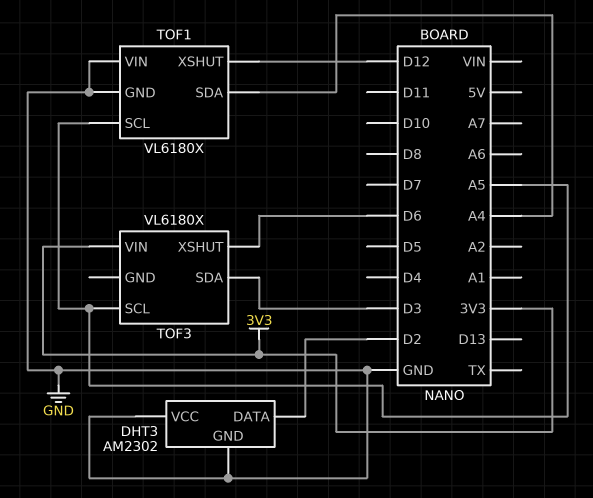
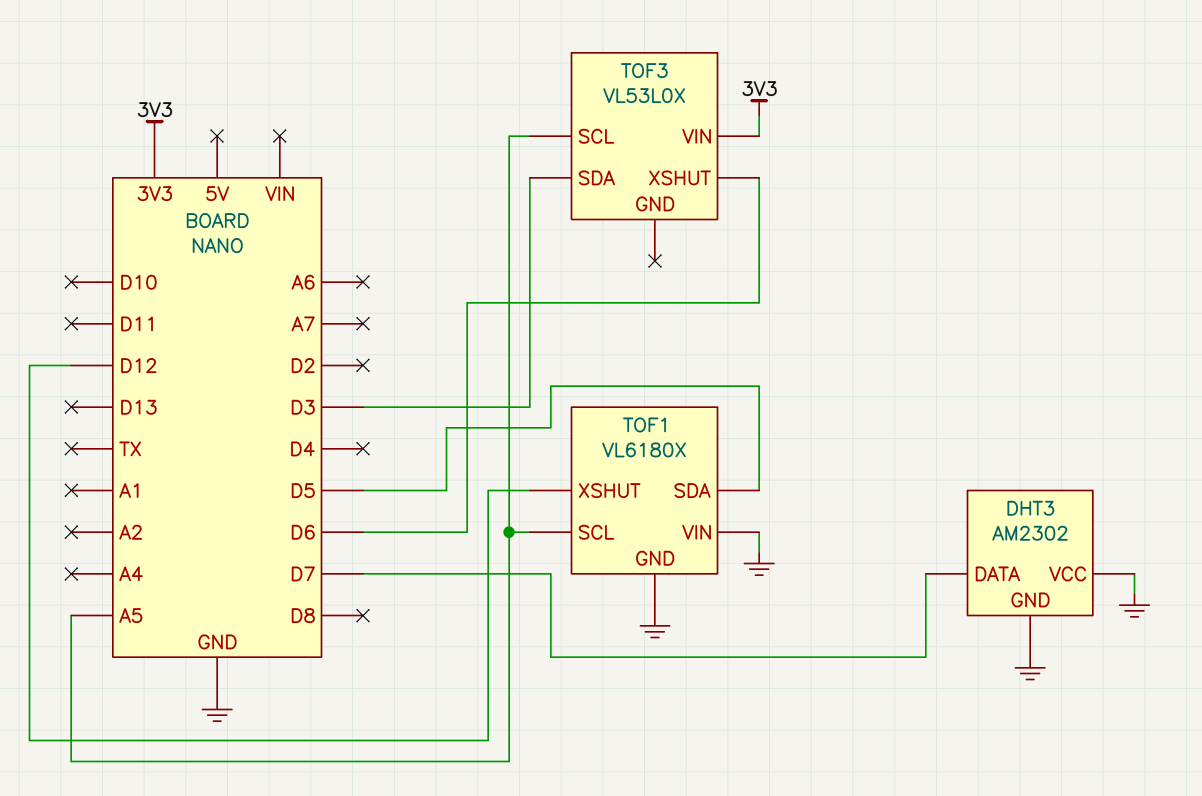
DHT3 pin DATA: D2 -> D7
TOF1 pin SDA: A4 -> D5
TOF3: VL6180X -> VL53L0X

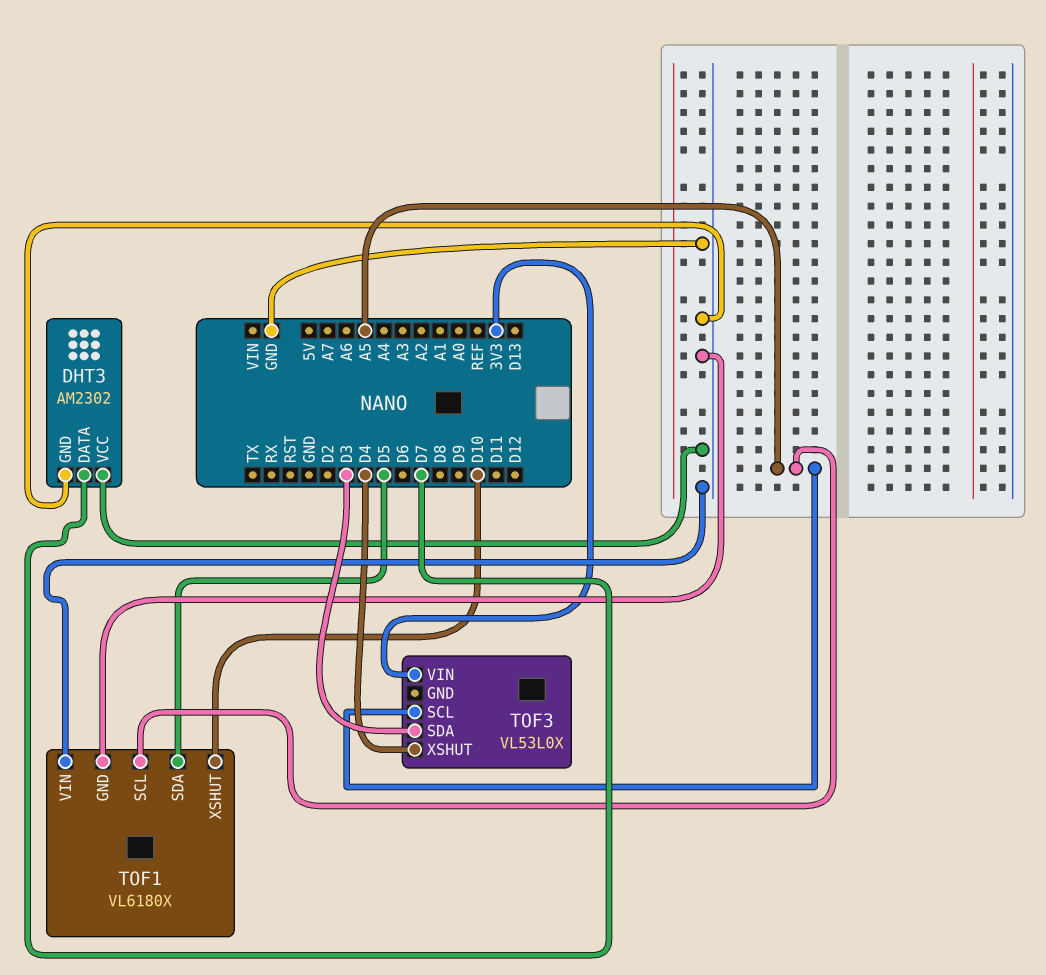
TOF1 pin XSHUT: D12 -> D10
TOF3 pin XSHUT: D6 -> D4

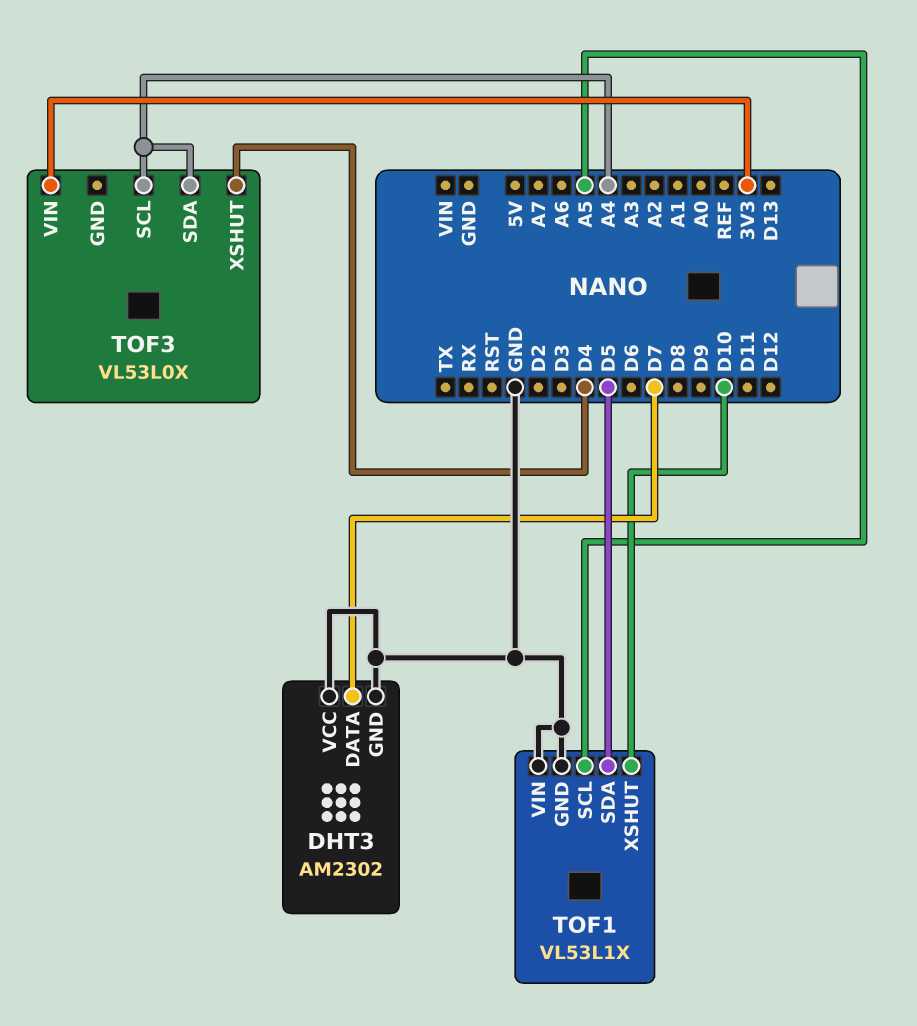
TOF1: VL6180X -> VL53L1X
TOF3 pin SCL: A5 -> A4
TOF3 pin SDA: D3 -> A4

